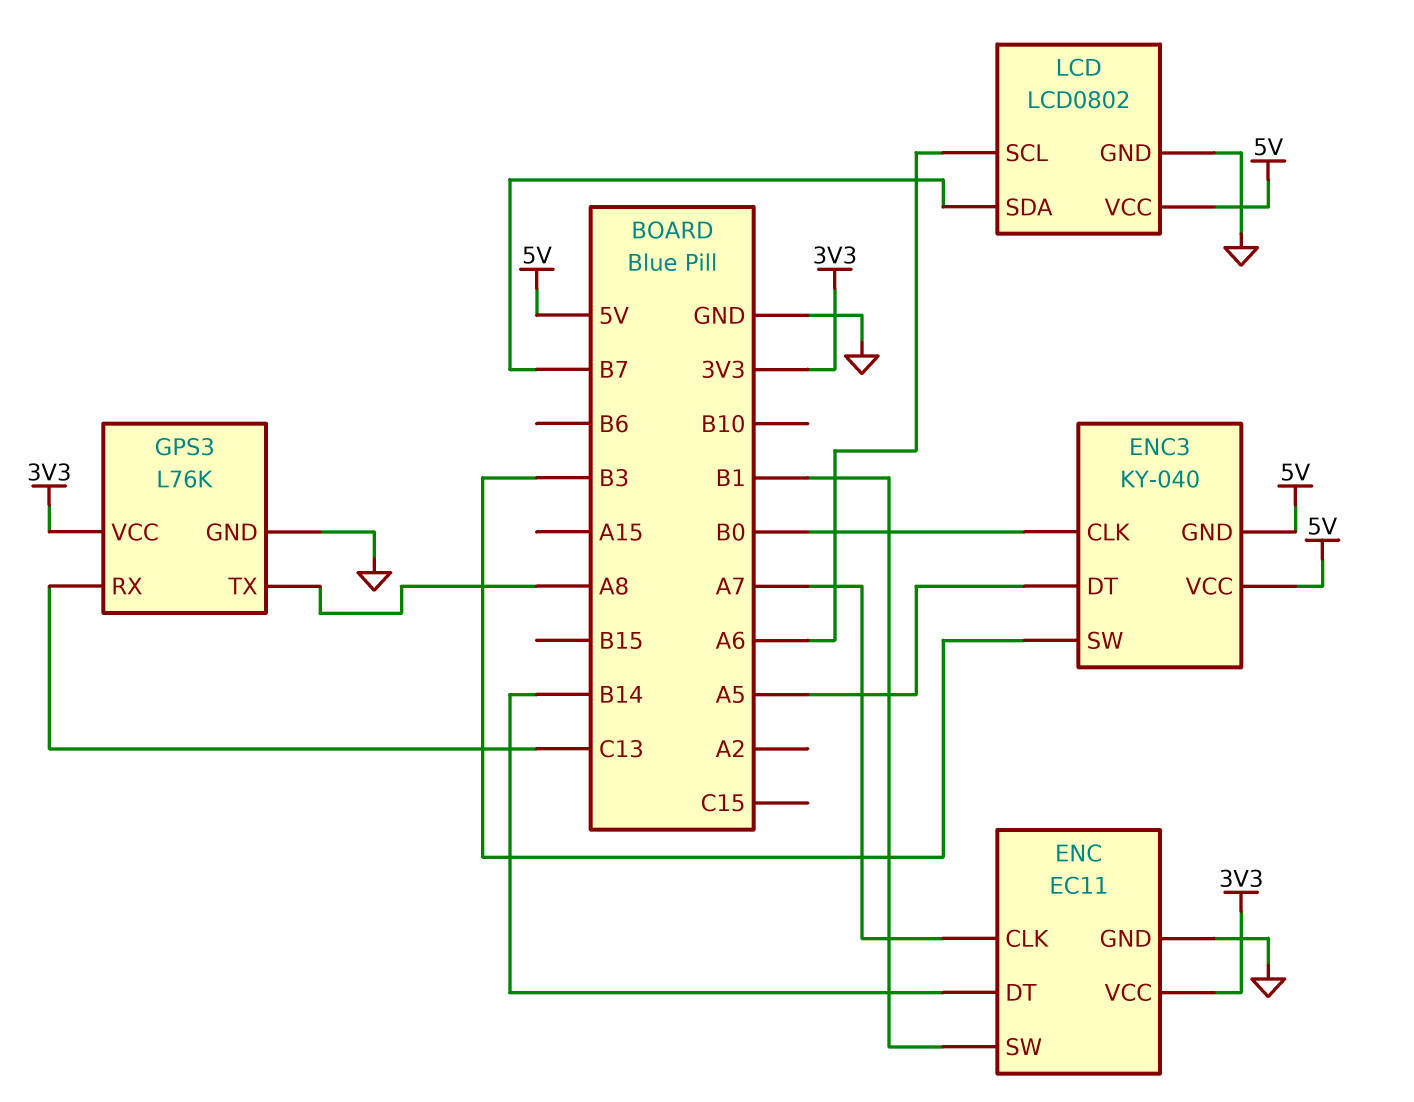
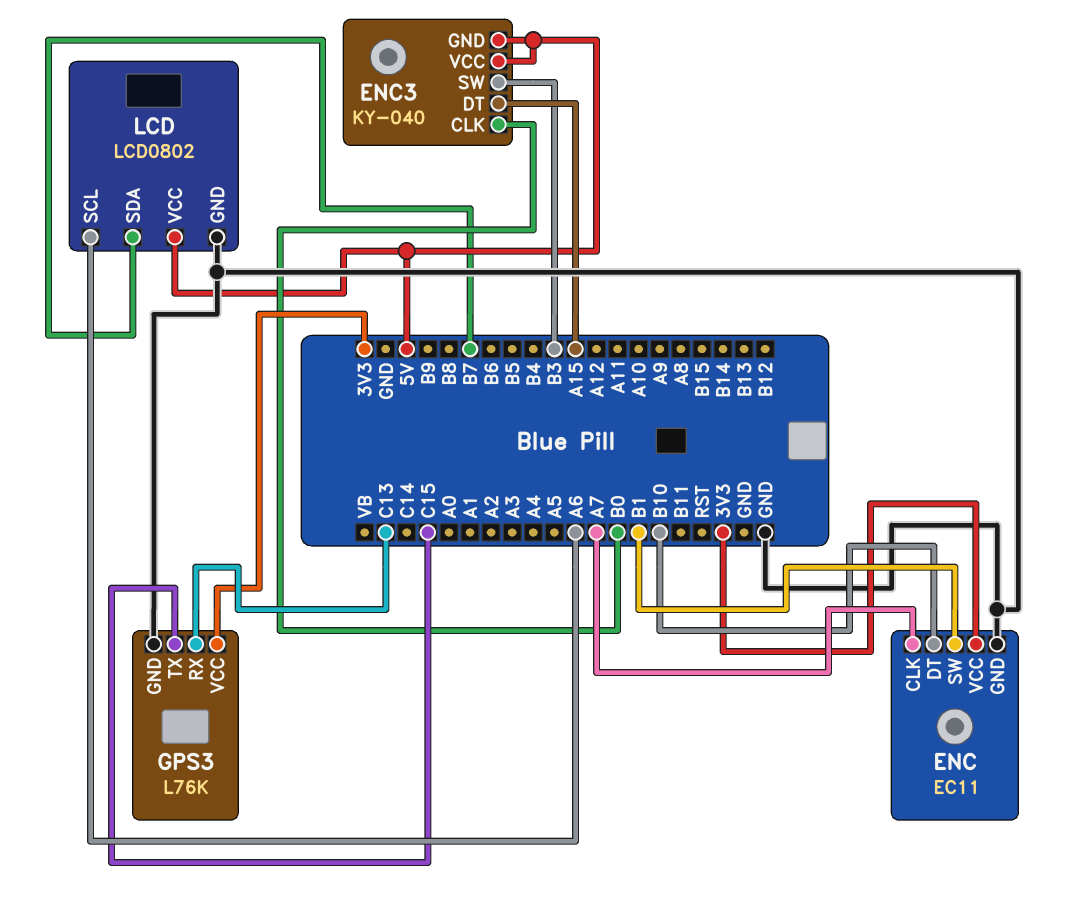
ENC pin DT: B14 -> B10
ENC3 pin DT: A5 -> A15
GPS3 pin TX: A8 -> C15

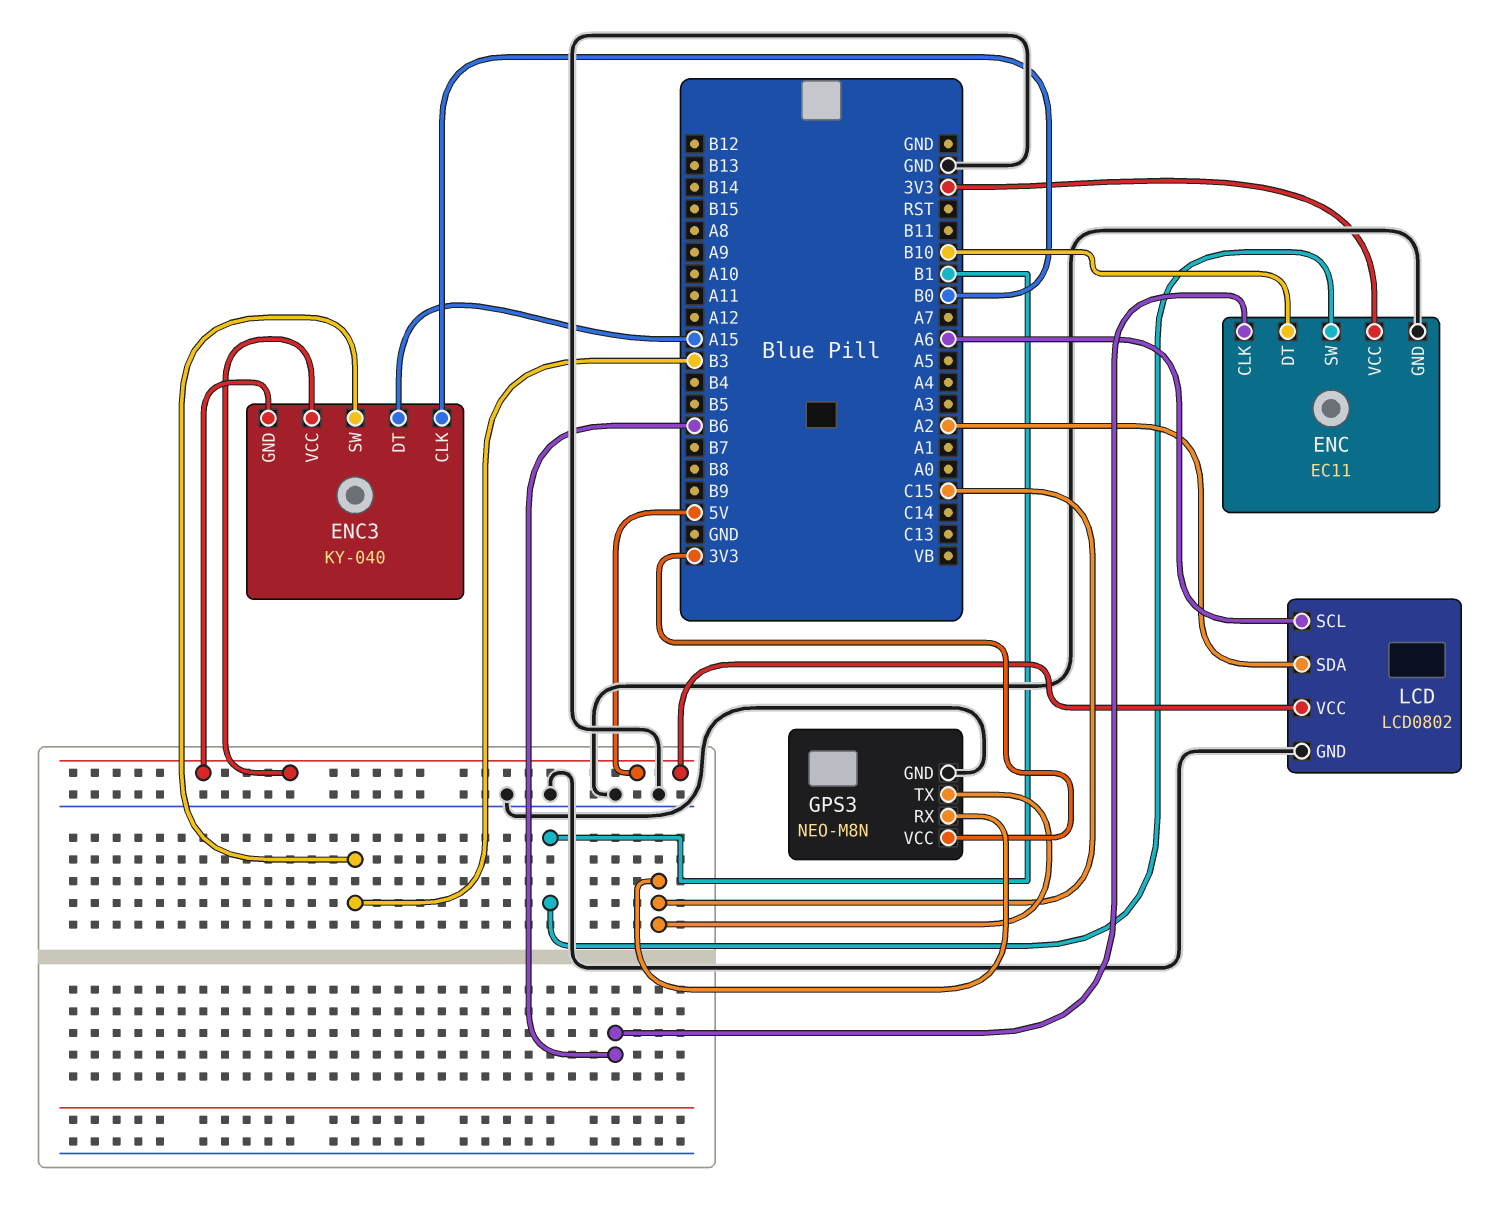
ENC pin CLK: A7 -> B6
GPS3: L76K -> NEO-M8N
GPS3 pin RX: C13 -> C15
LCD pin SDA: B7 -> A2

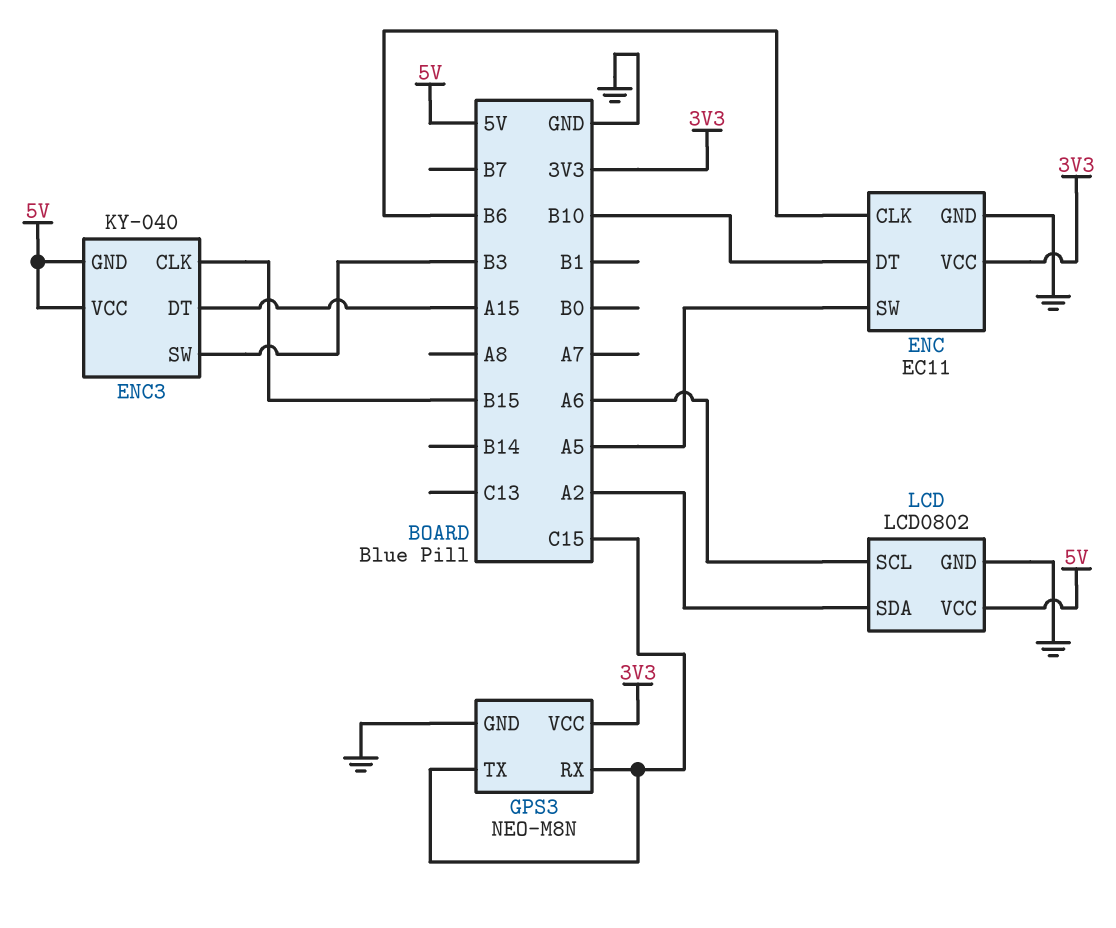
ENC pin SW: B1 -> A5
ENC3 pin CLK: B0 -> B15

